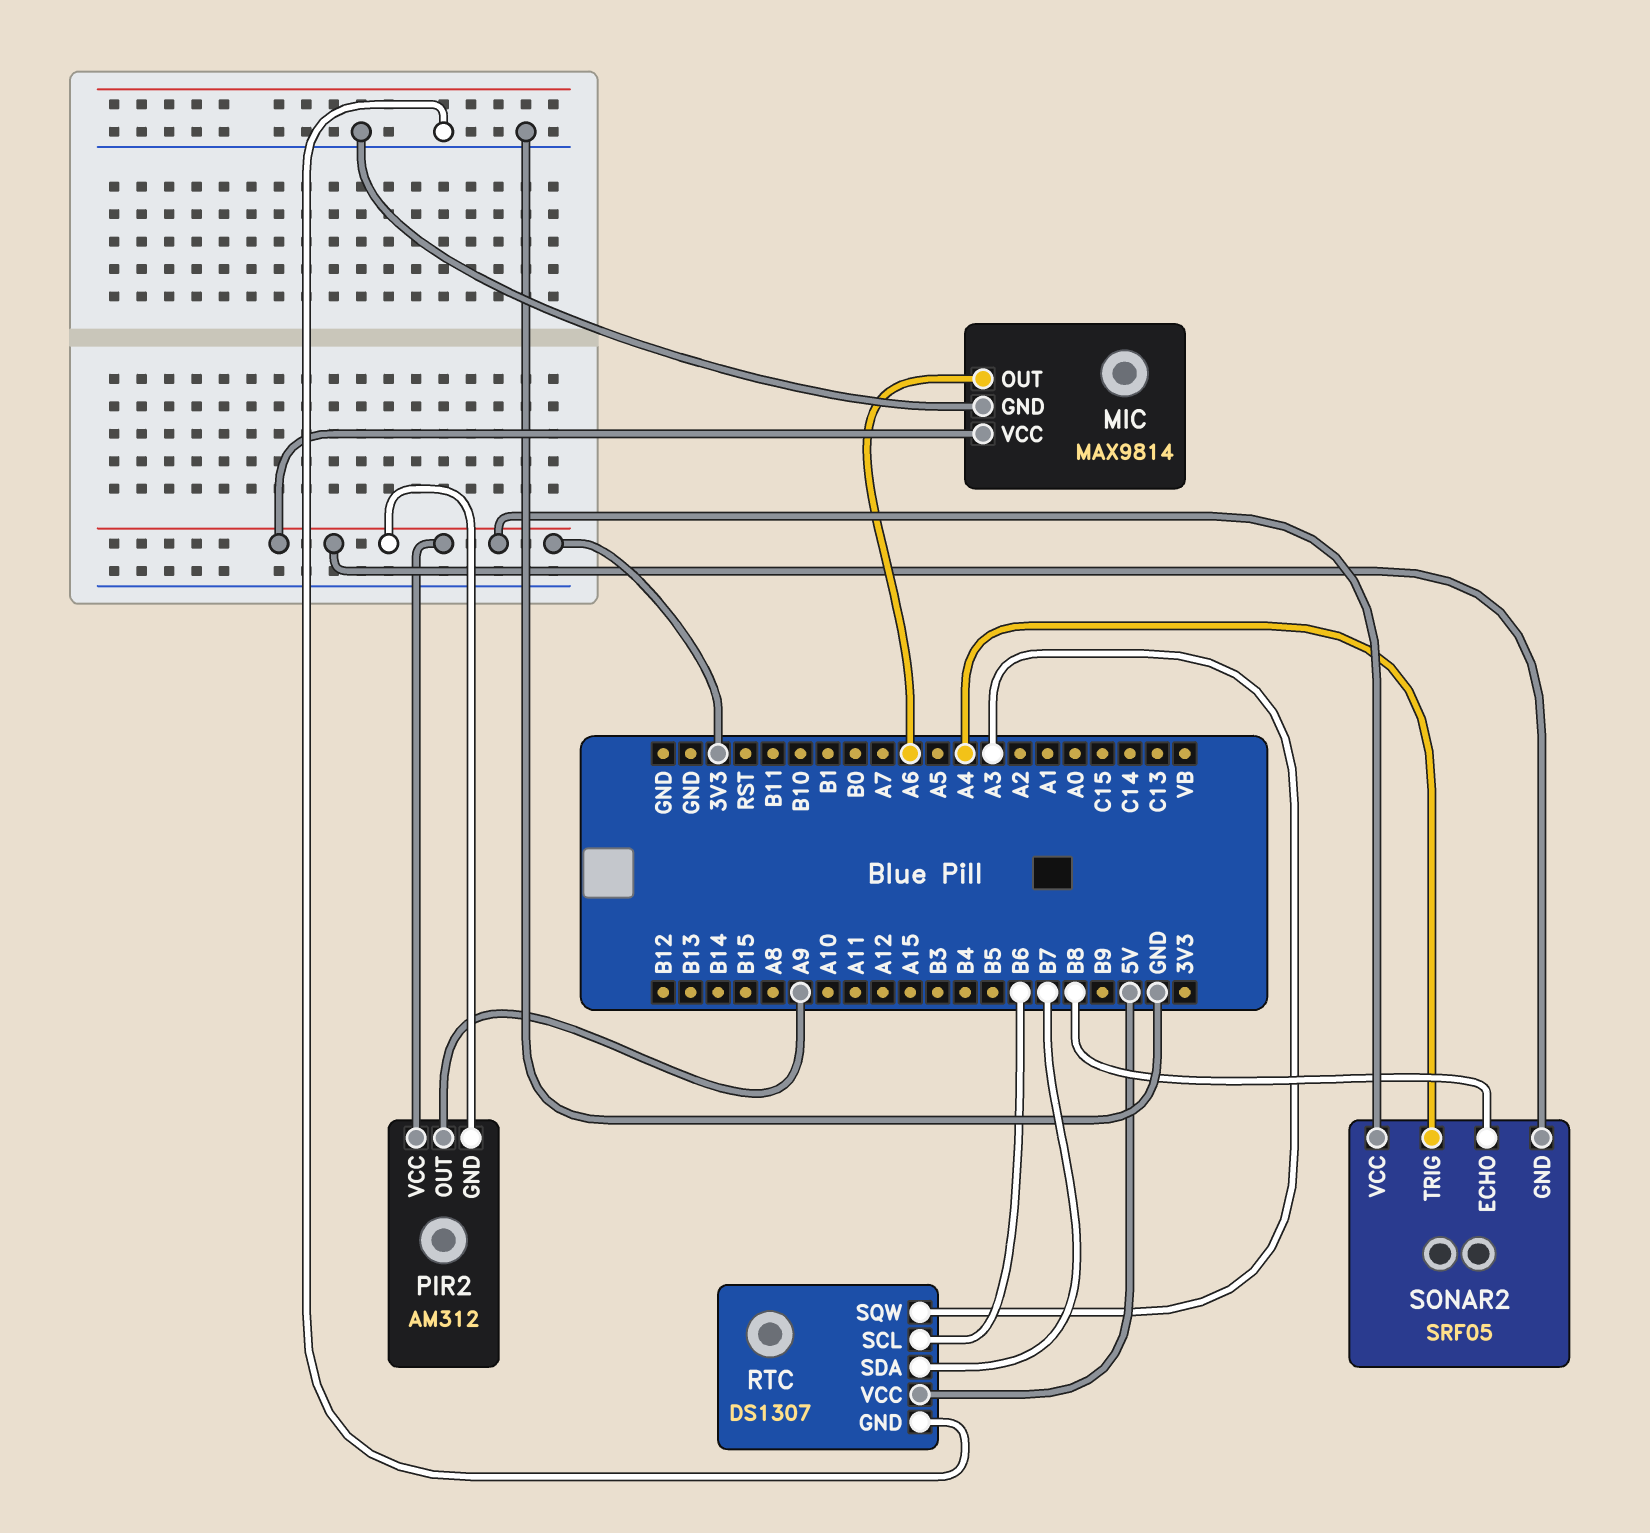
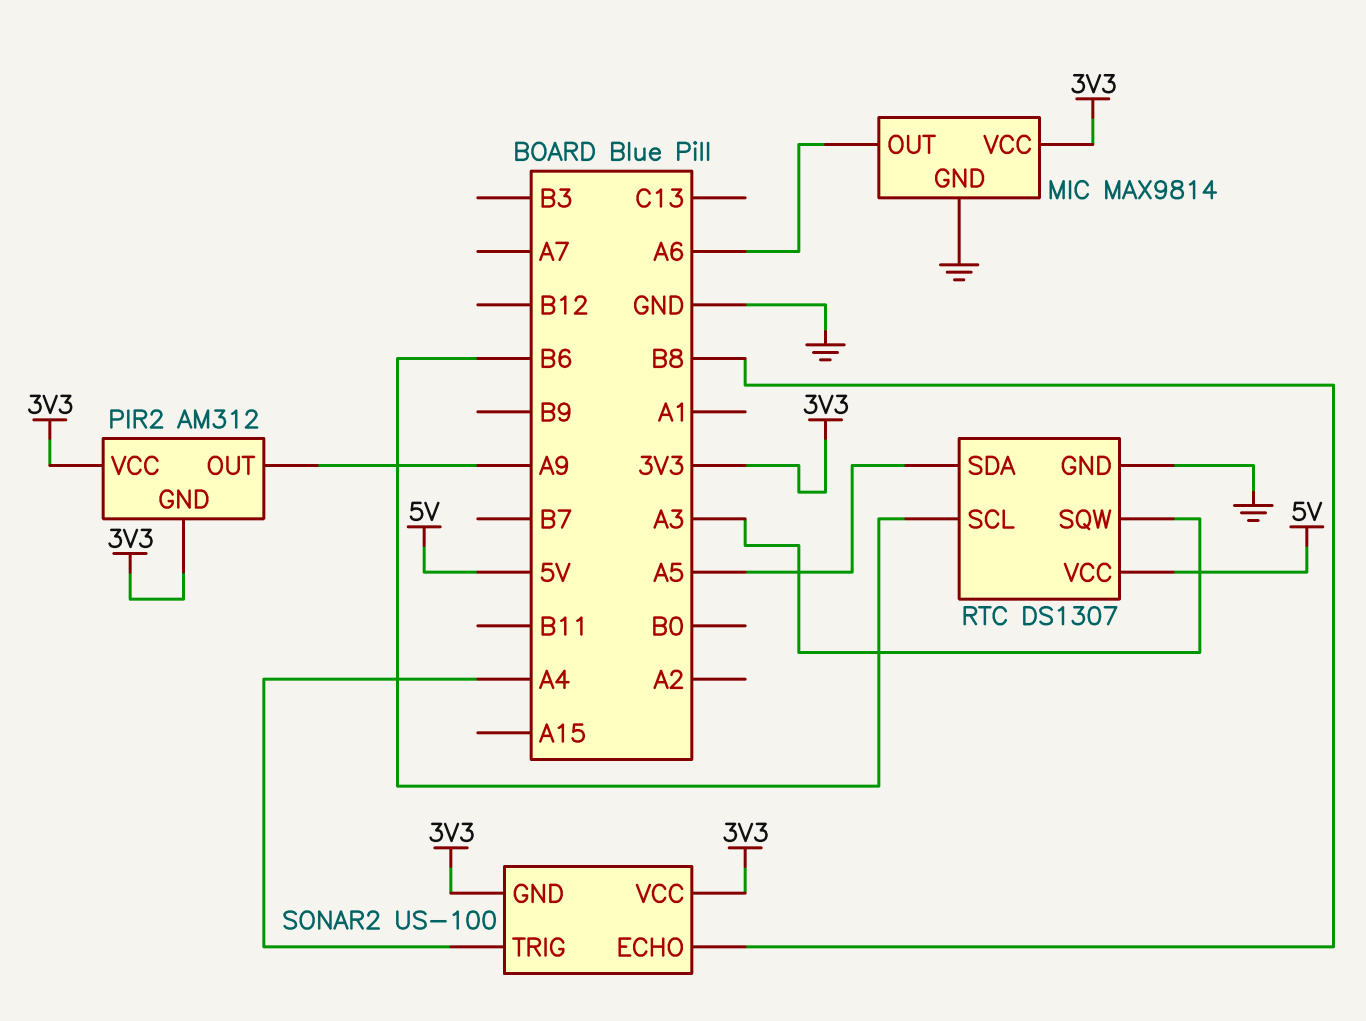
RTC pin SDA: B7 -> A5
SONAR2: SRF05 -> US-100

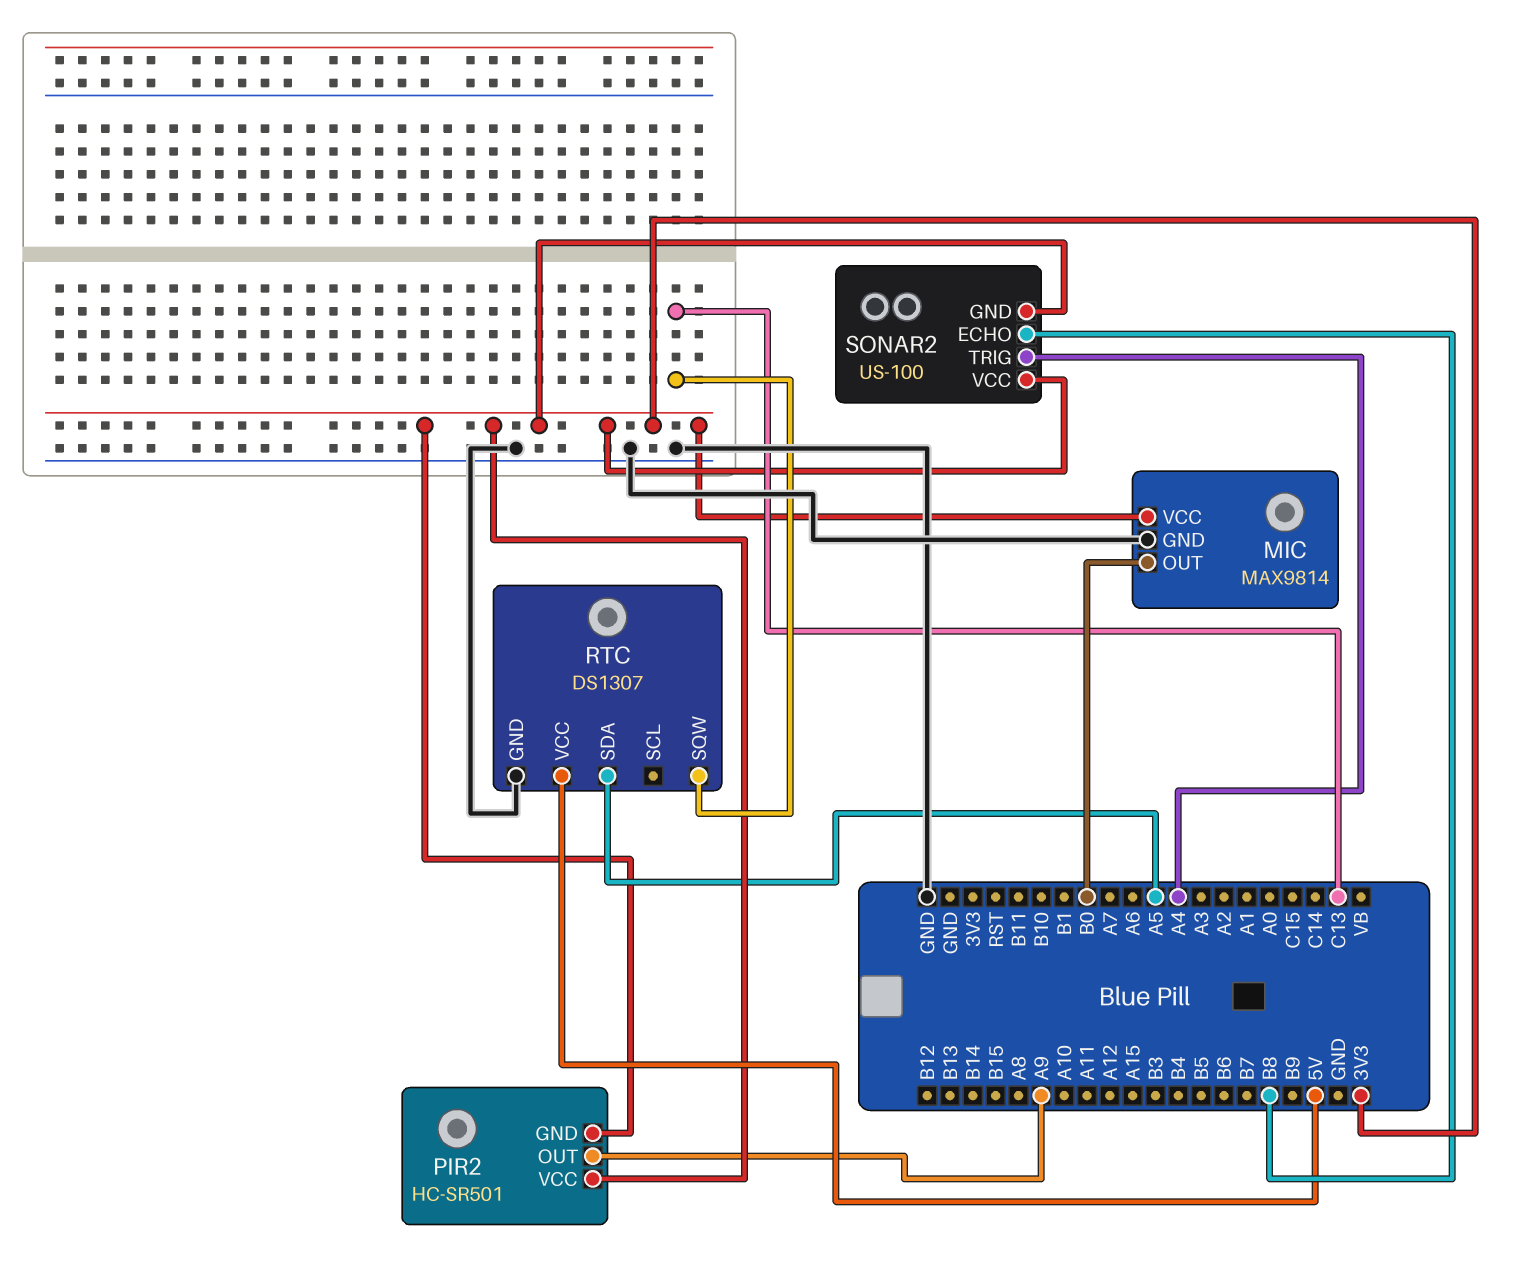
MIC pin OUT: A6 -> B0
PIR2: AM312 -> HC-SR501
RTC pin SCL: B6 -> none
RTC pin SQW: A3 -> C13

